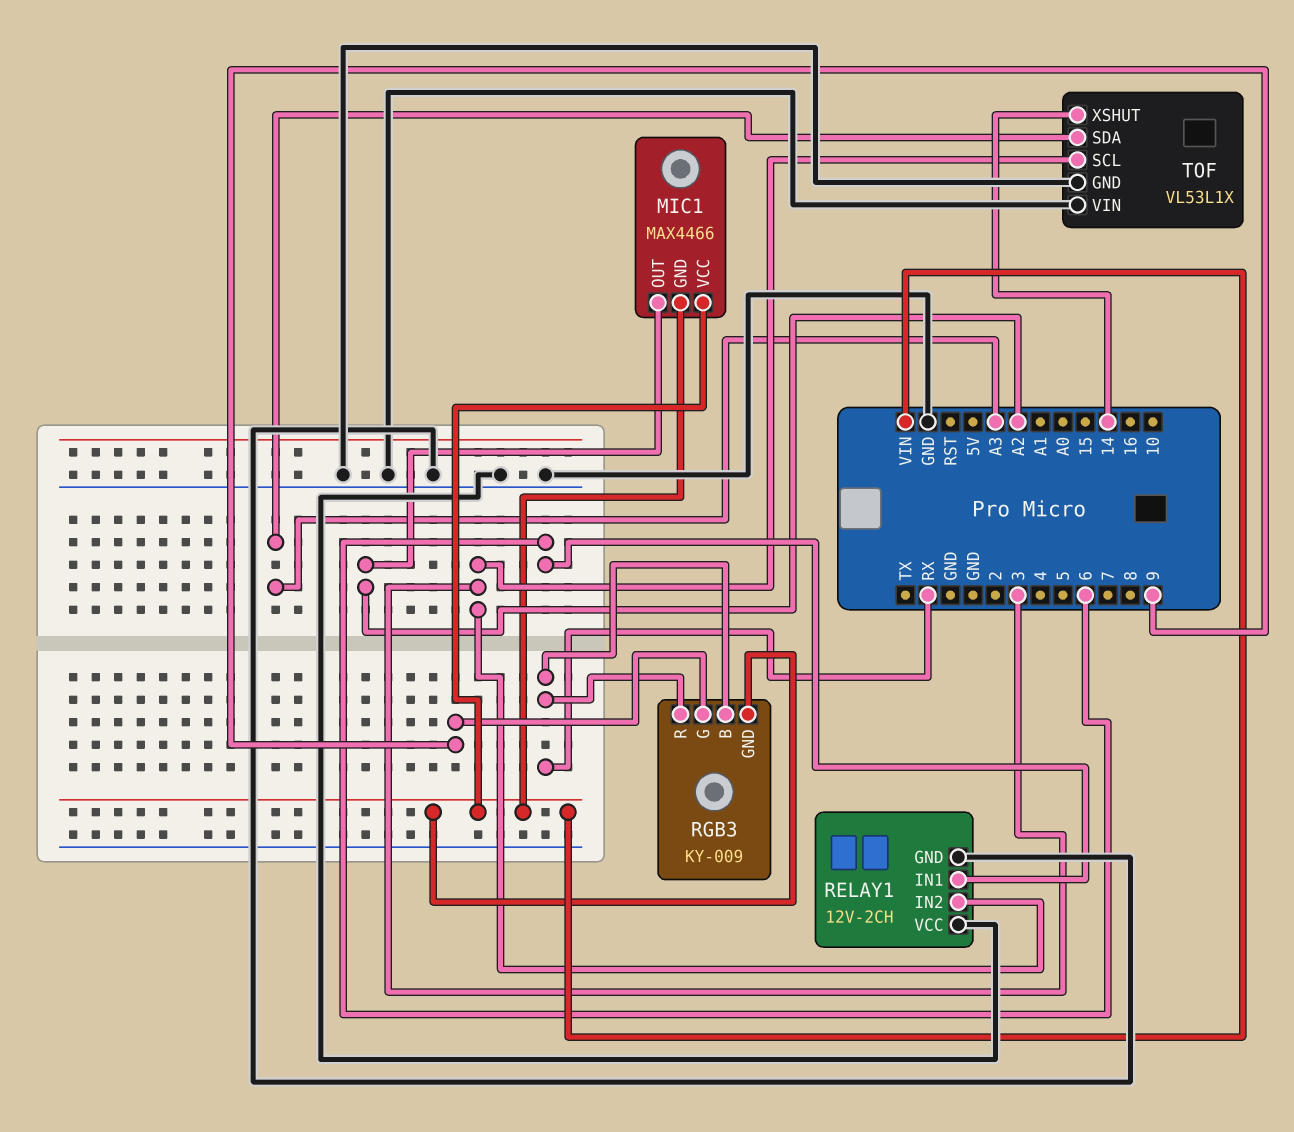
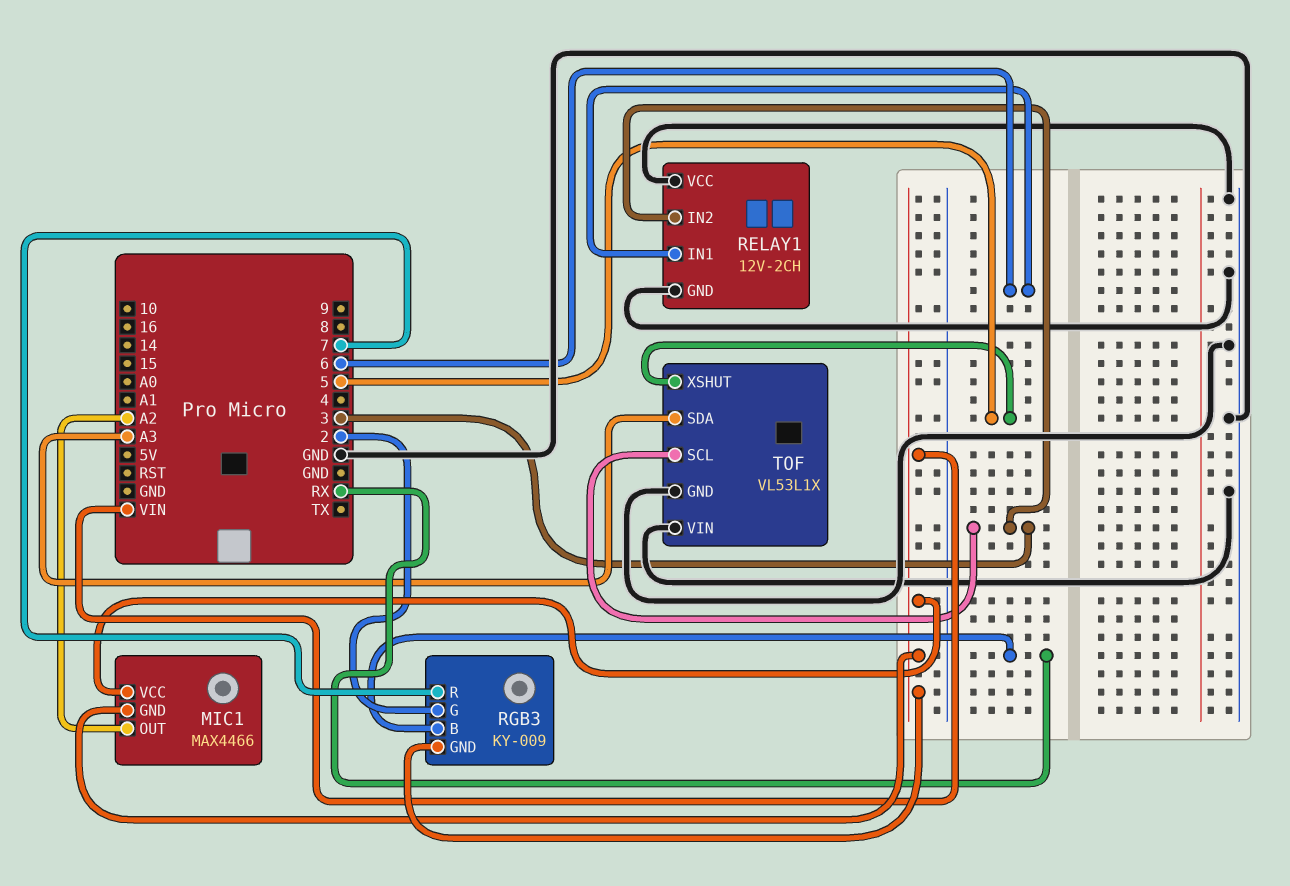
RGB3 pin G: 9 -> 2
RGB3 pin R: RX -> 7
TOF pin XSHUT: 14 -> 5

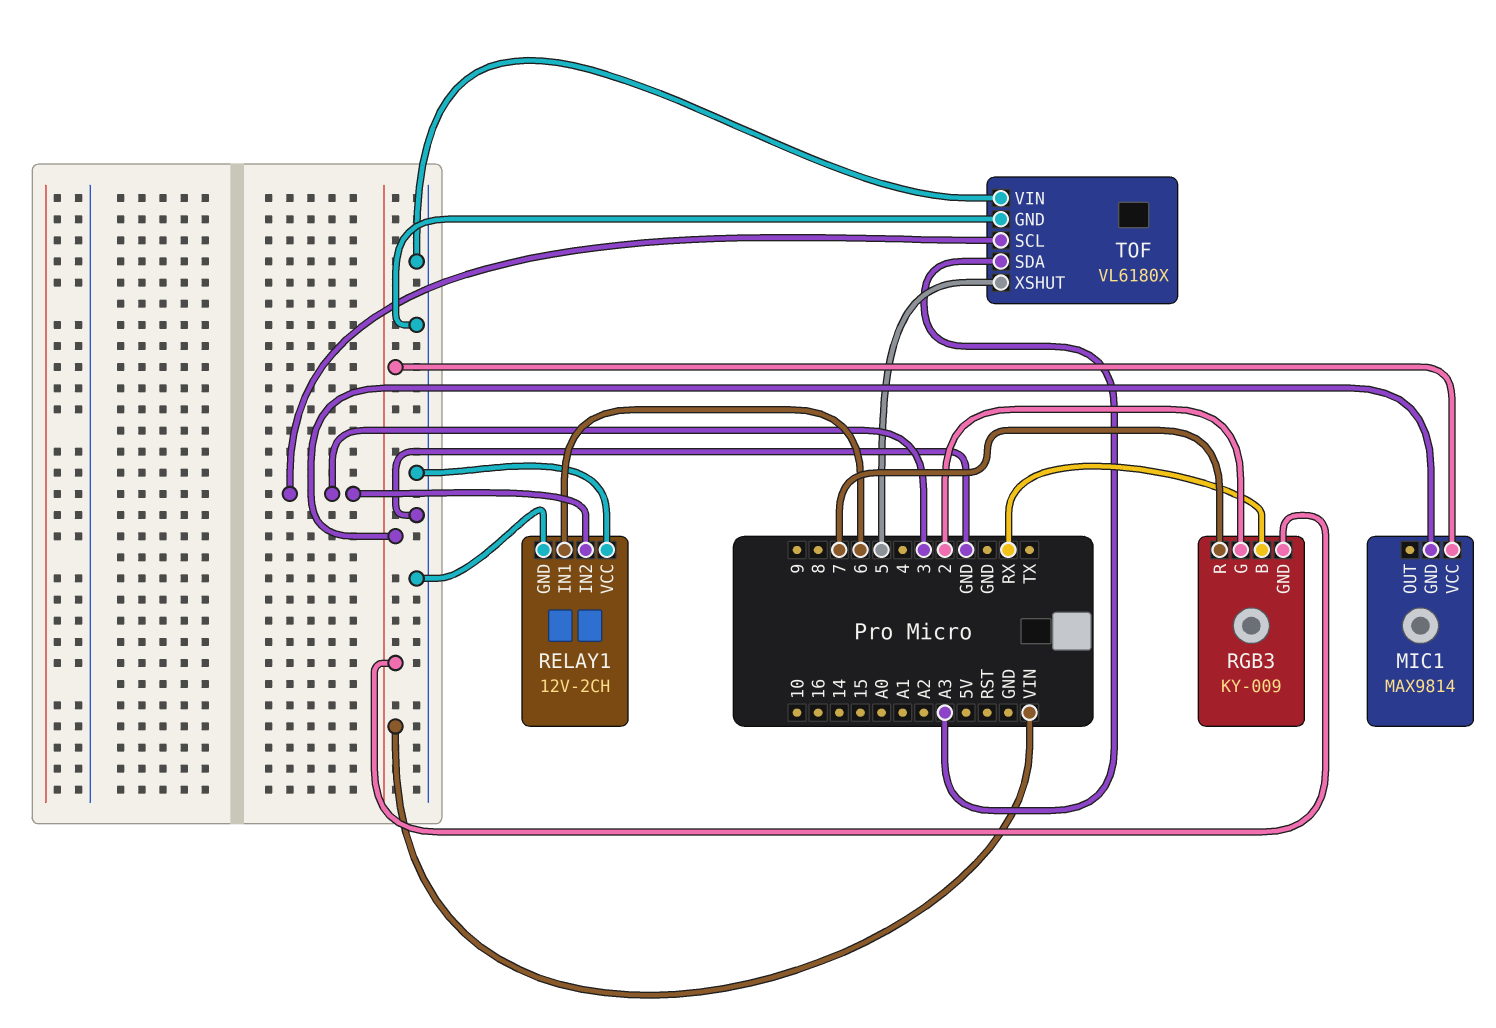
MIC1: MAX4466 -> MAX9814
MIC1 pin OUT: A2 -> none
TOF: VL53L1X -> VL6180X

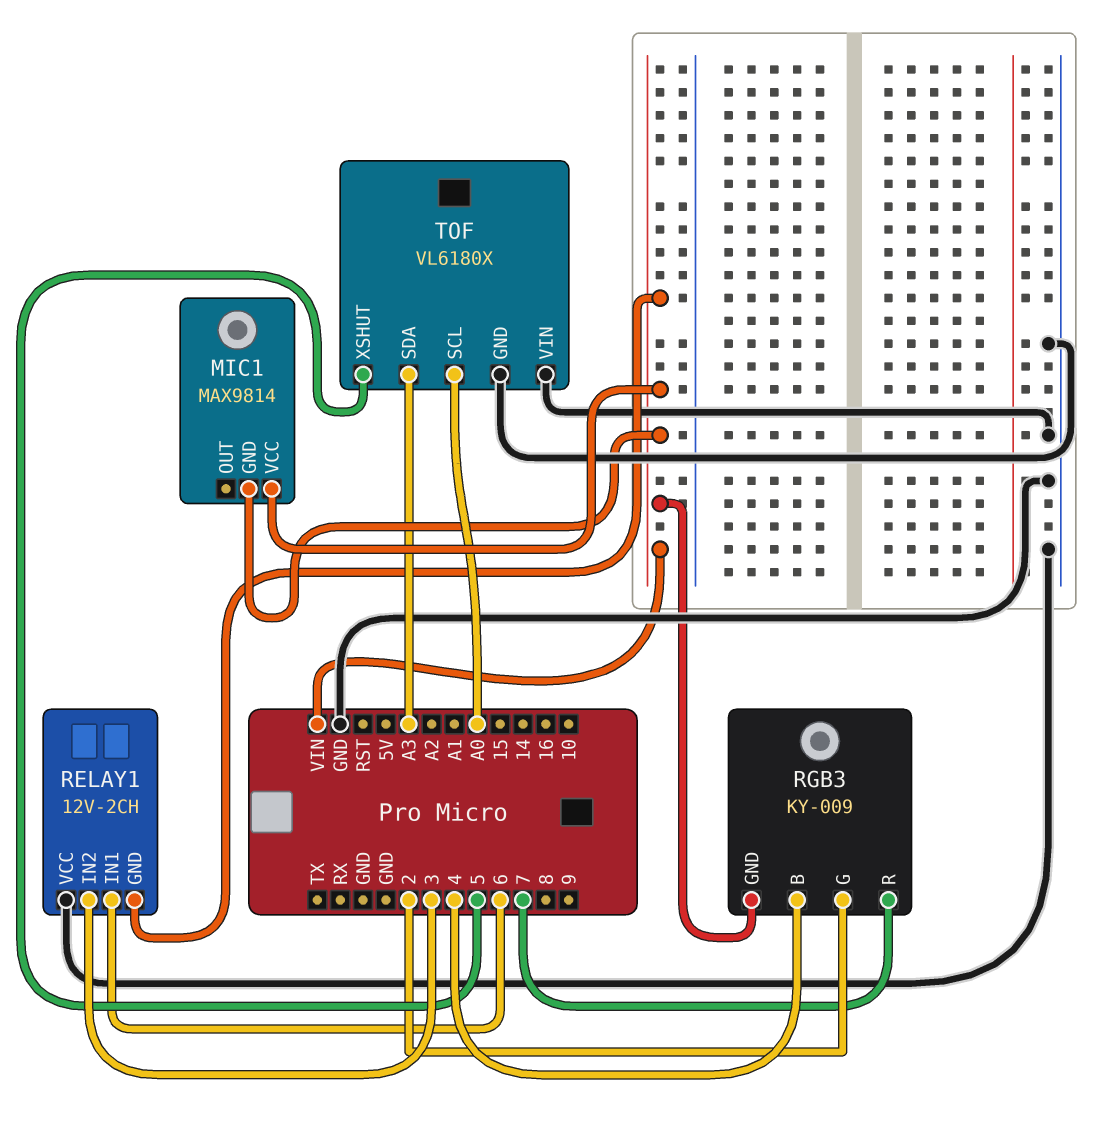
RELAY1 pin GND: GND -> VIN
RGB3 pin B: RX -> 4
TOF pin SCL: 3 -> A0

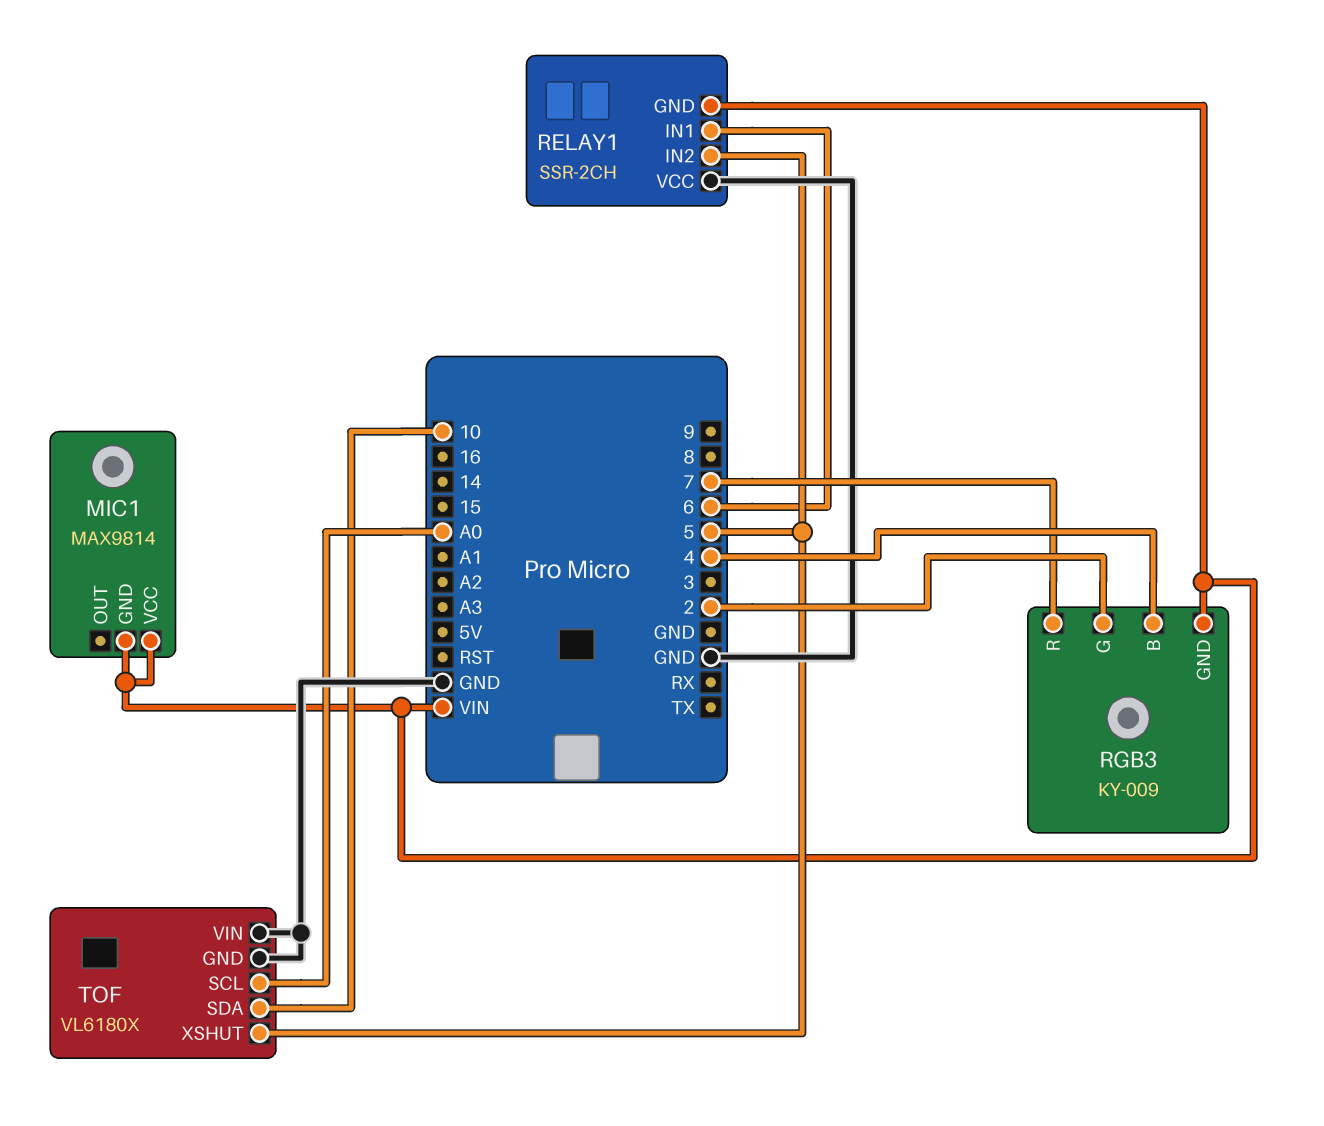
RELAY1: 12V-2CH -> SSR-2CH
RELAY1 pin IN2: 3 -> 5
TOF pin SDA: A3 -> 10

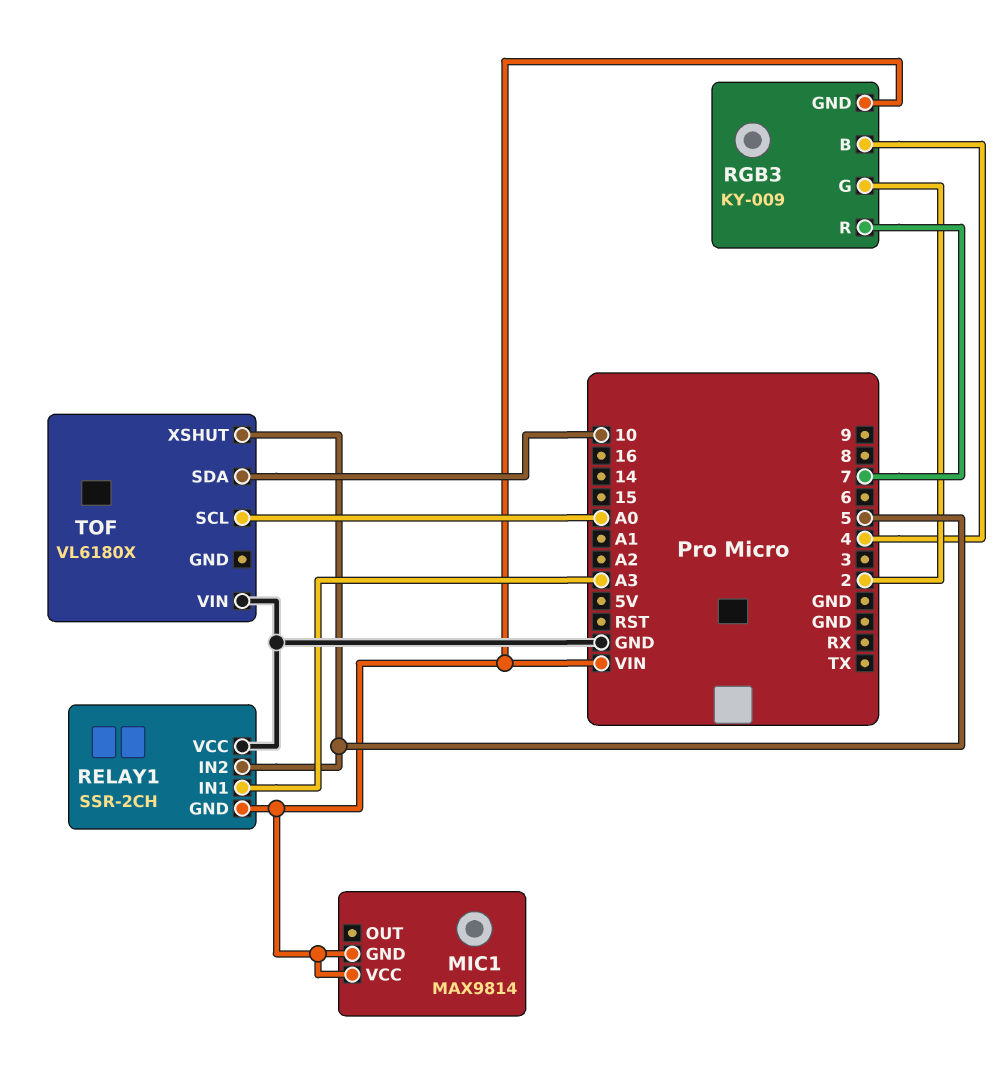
RELAY1 pin IN1: 6 -> A3
TOF pin GND: GND -> none

